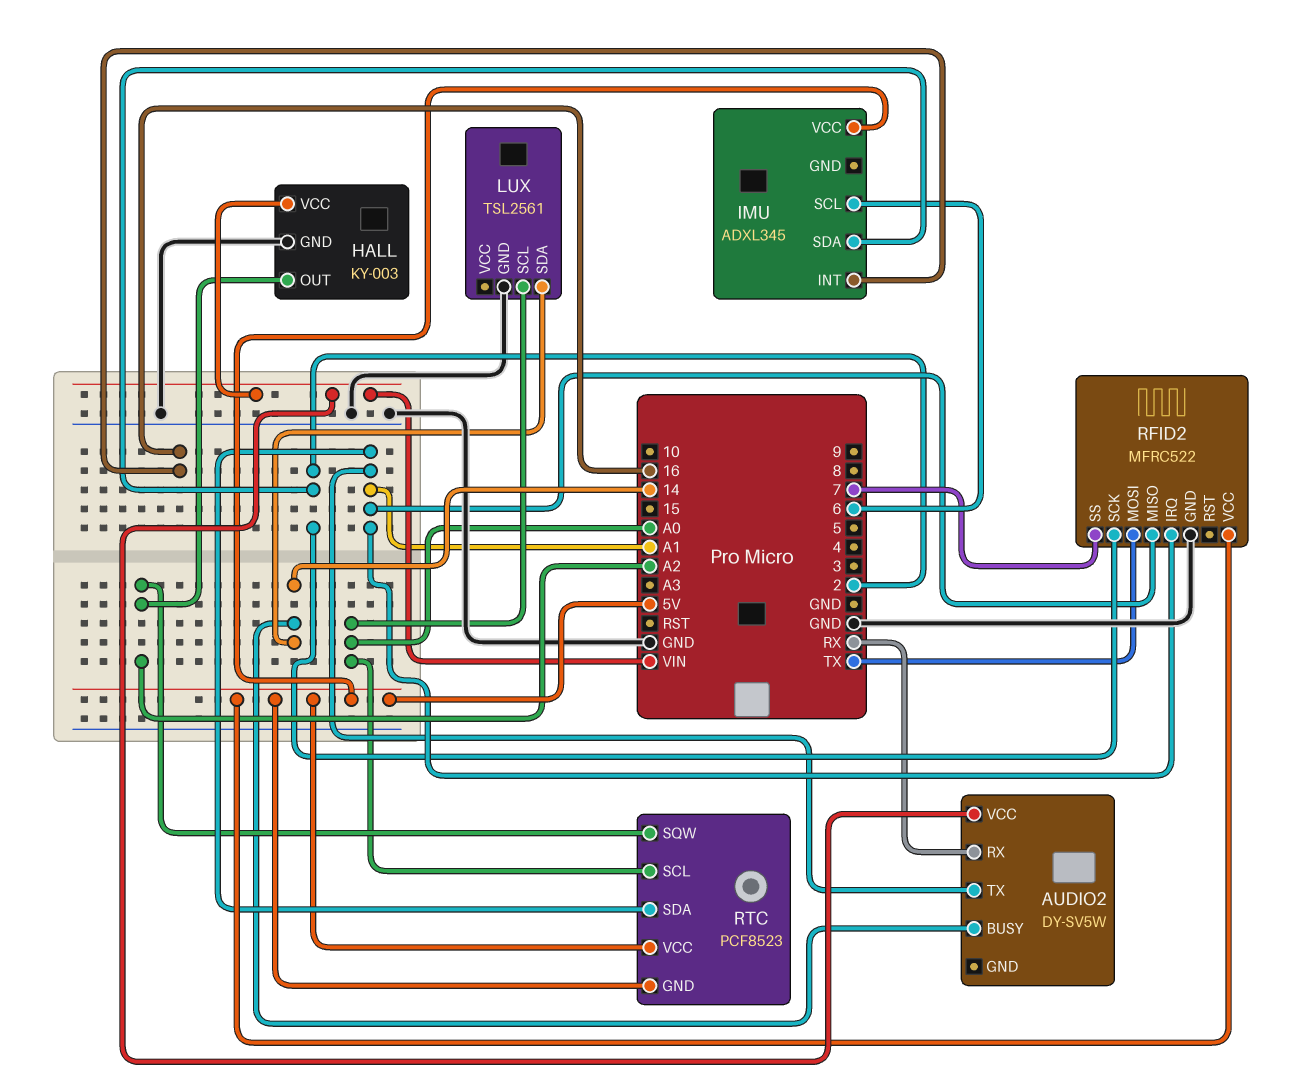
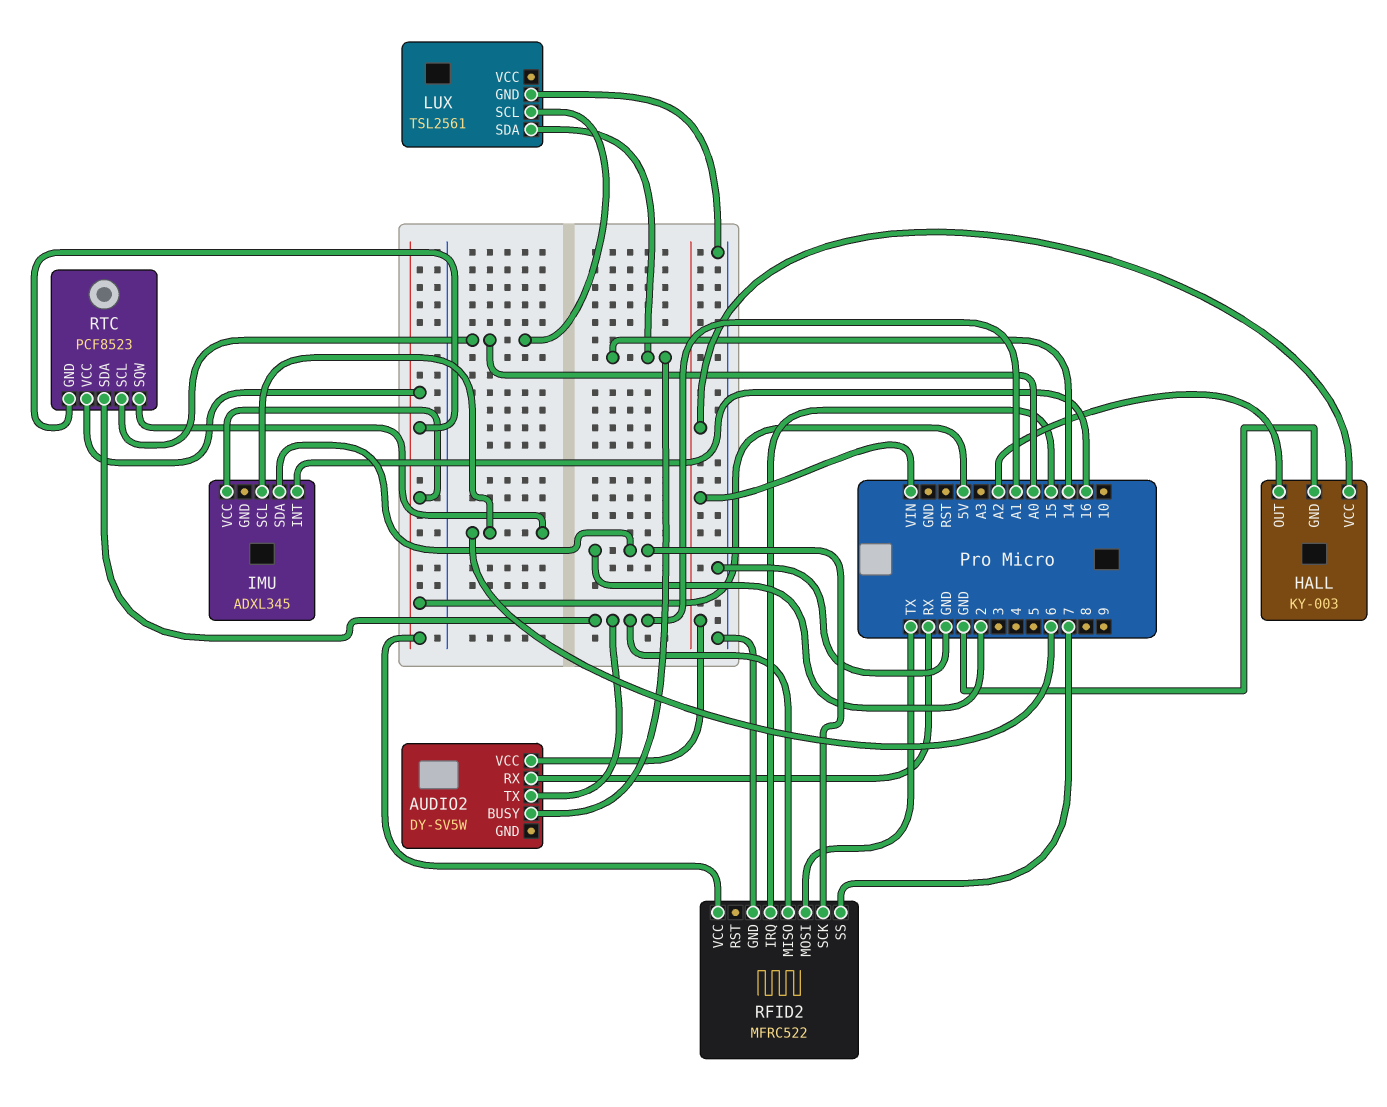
RFID2 pin IRQ: A1 -> 15
RTC pin SQW: A2 -> 6

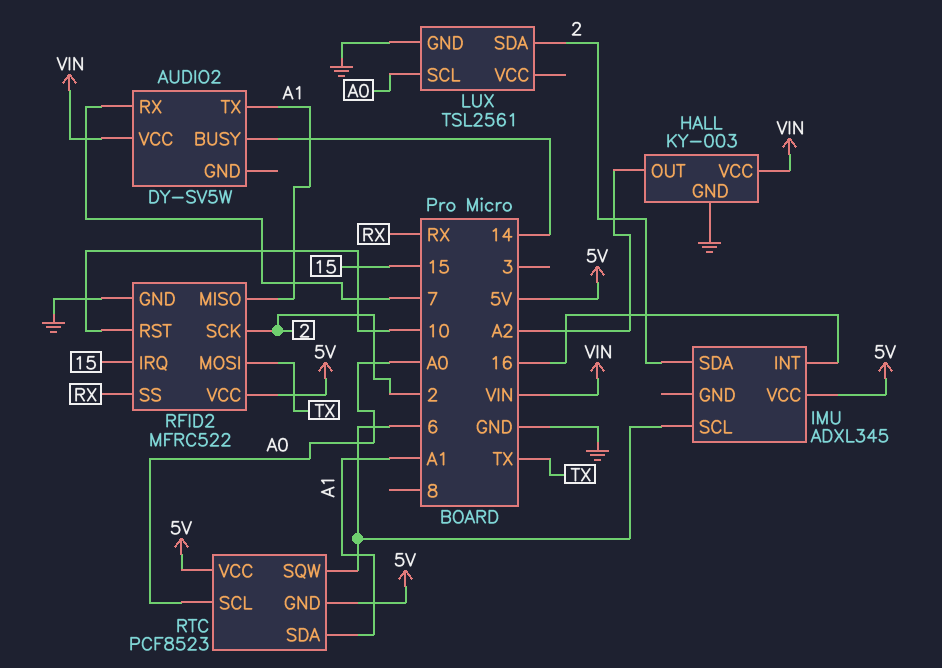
AUDIO2 pin RX: RX -> 7
LUX pin SDA: 14 -> 2
RFID2 pin RST: none -> 10
RFID2 pin SS: 7 -> RX

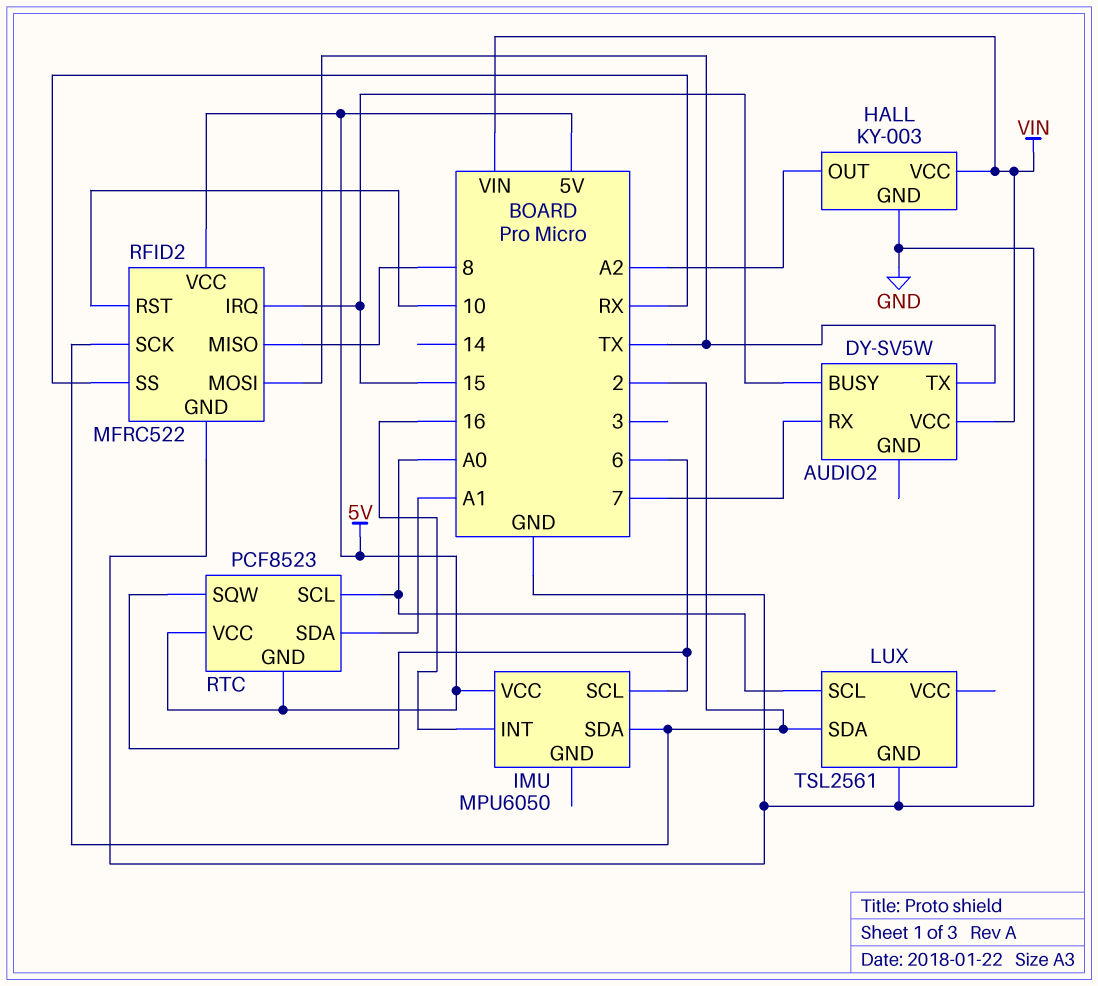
AUDIO2 pin BUSY: 14 -> 15
AUDIO2 pin TX: A1 -> TX
IMU: ADXL345 -> MPU6050
RFID2 pin MISO: A1 -> 8

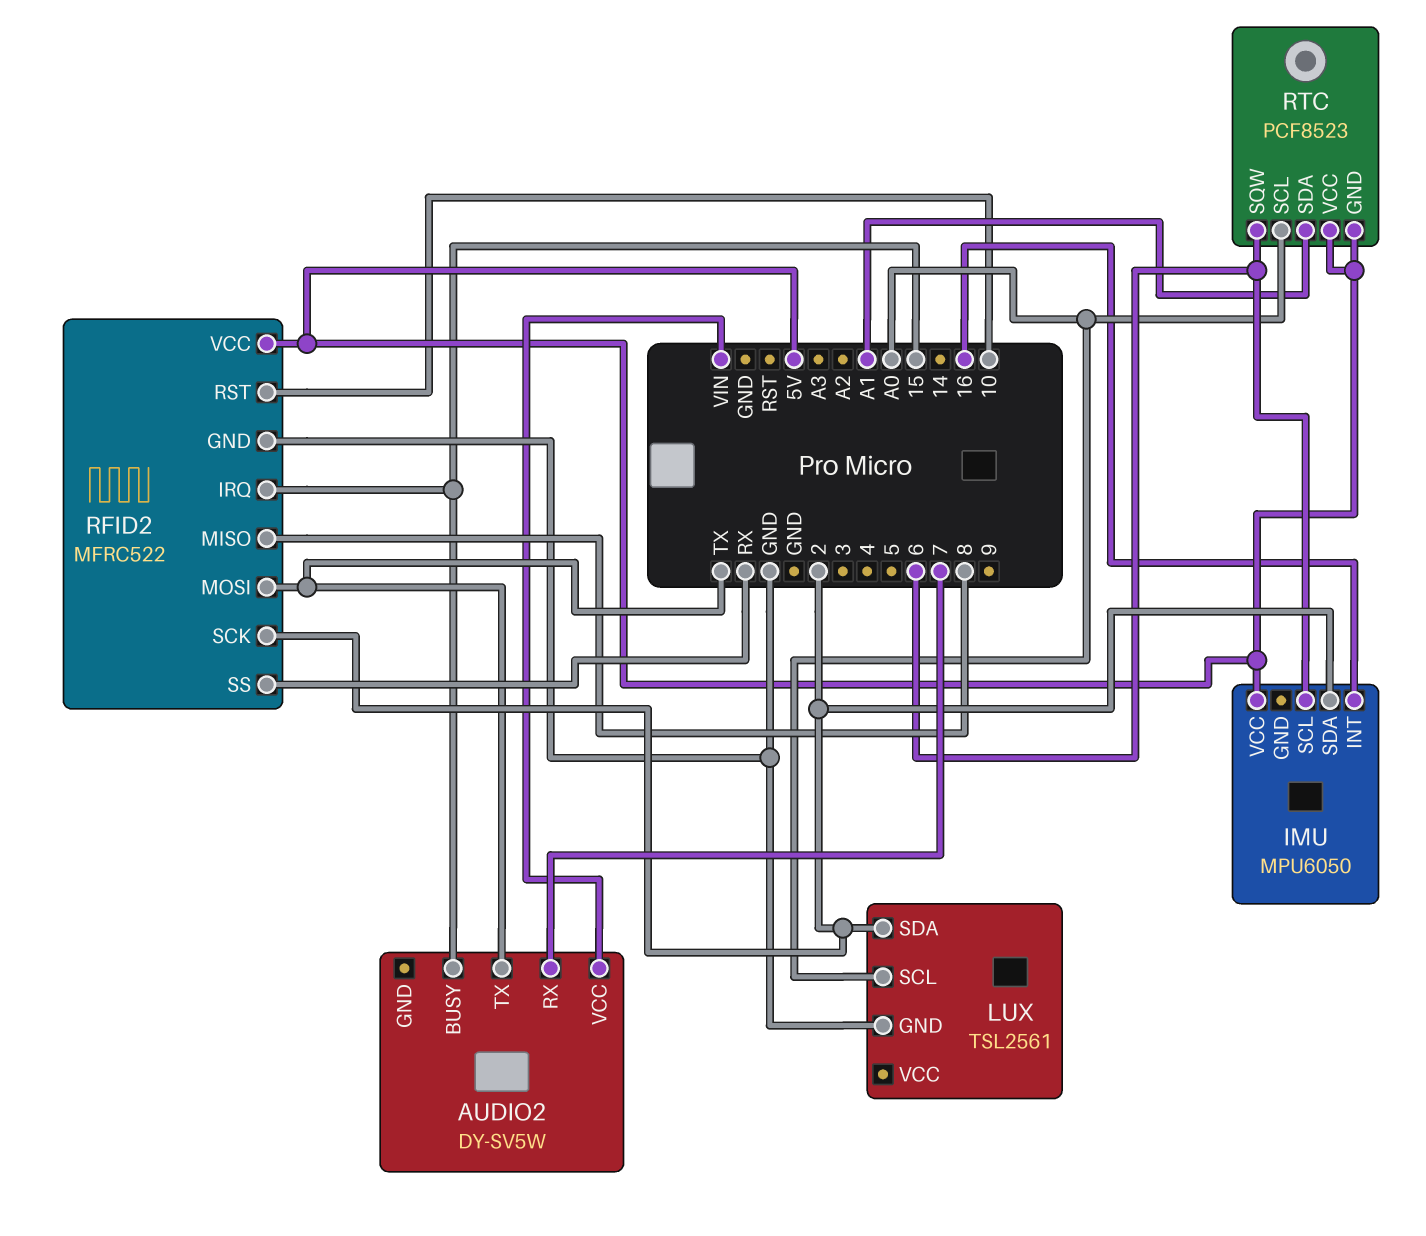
HALL: KY-003 -> none
HALL pin GND: GND -> none
HALL pin OUT: A2 -> none
HALL pin VCC: VIN -> none

